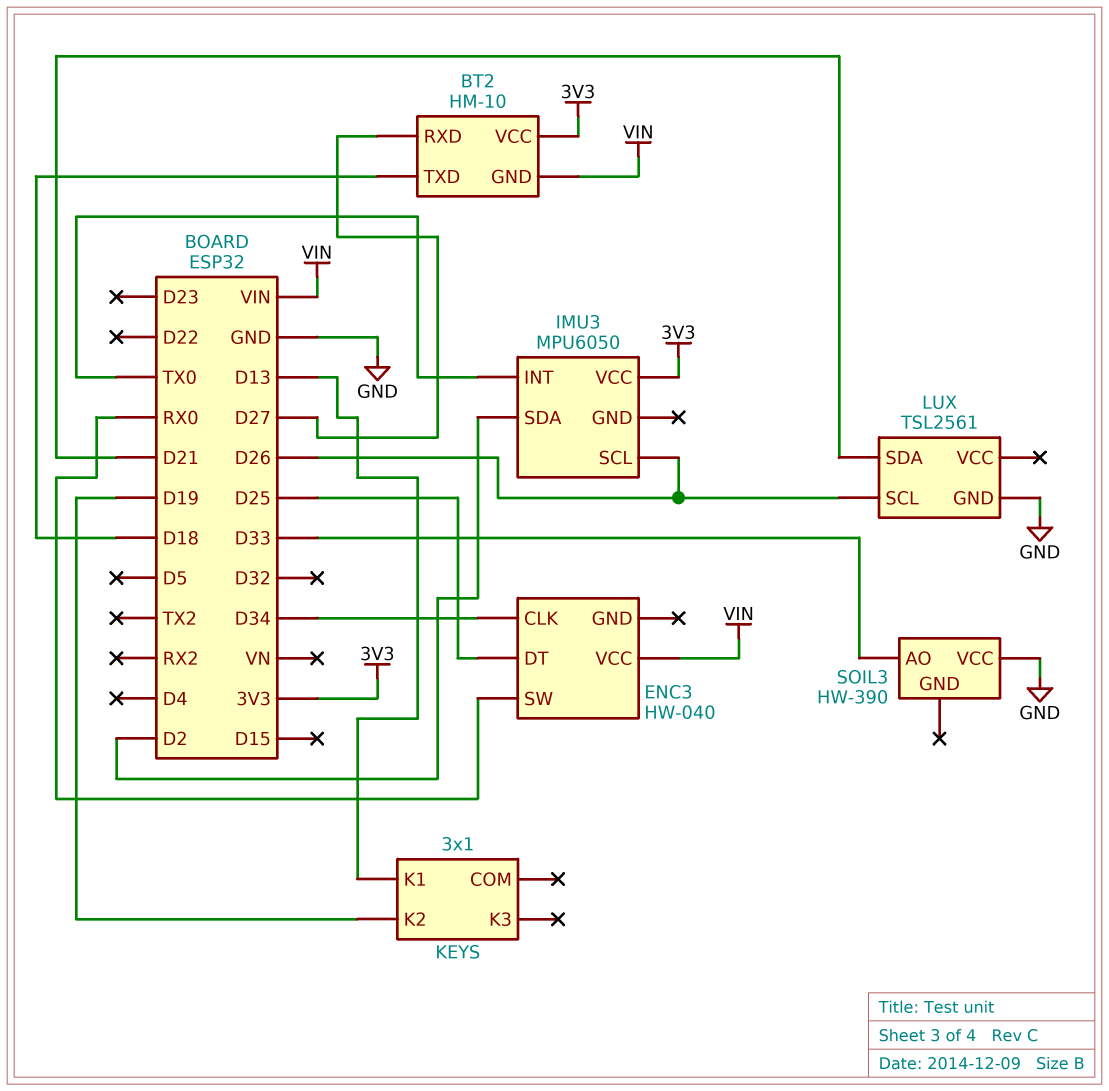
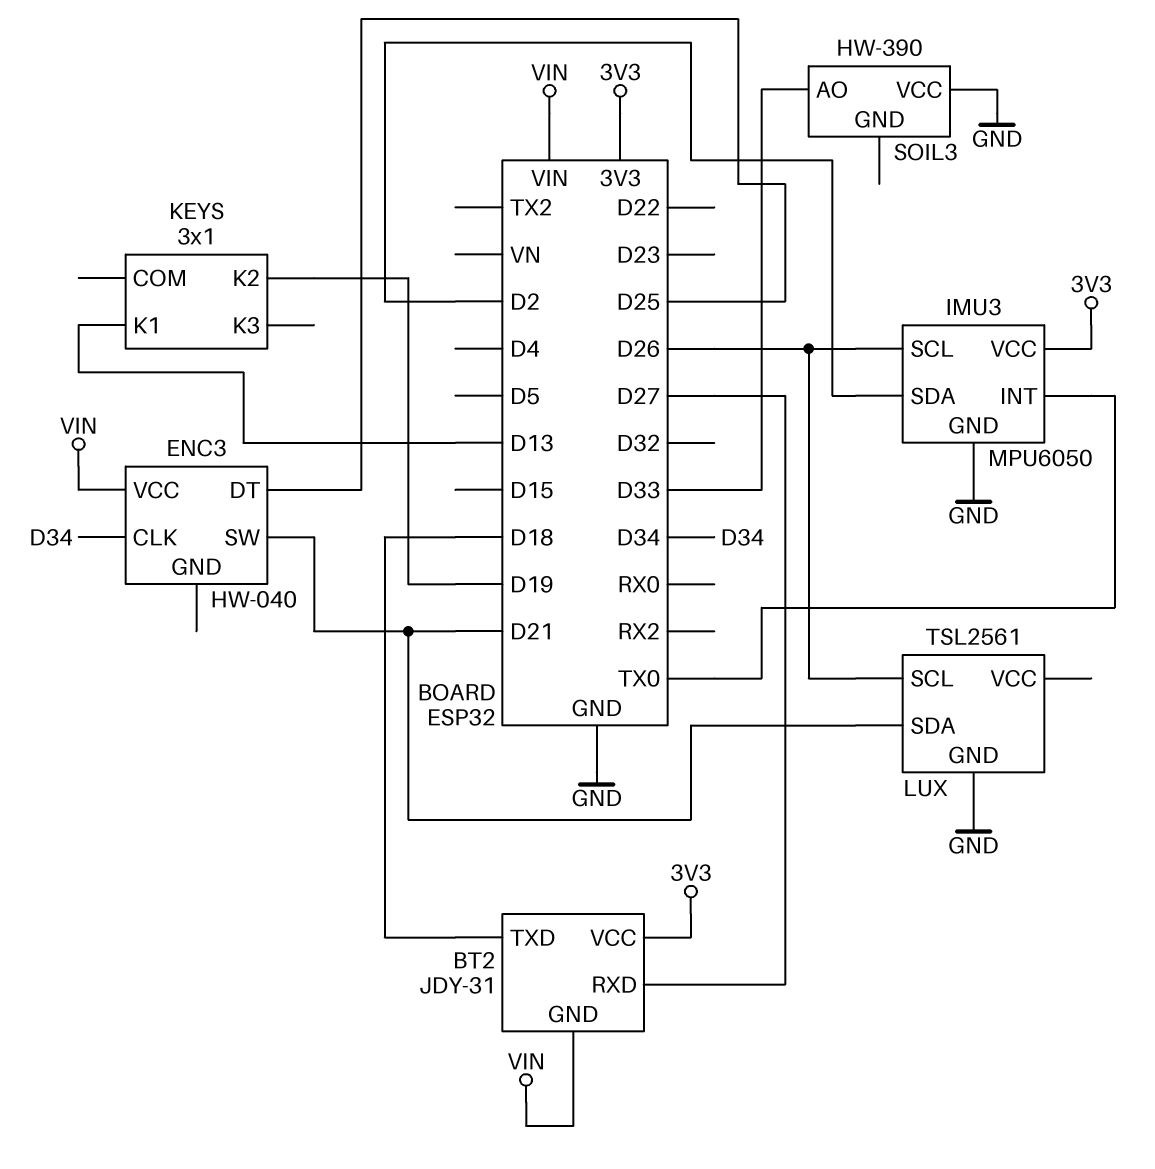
BT2: HM-10 -> JDY-31
ENC3 pin SW: RX0 -> D21
IMU3 pin GND: none -> GND

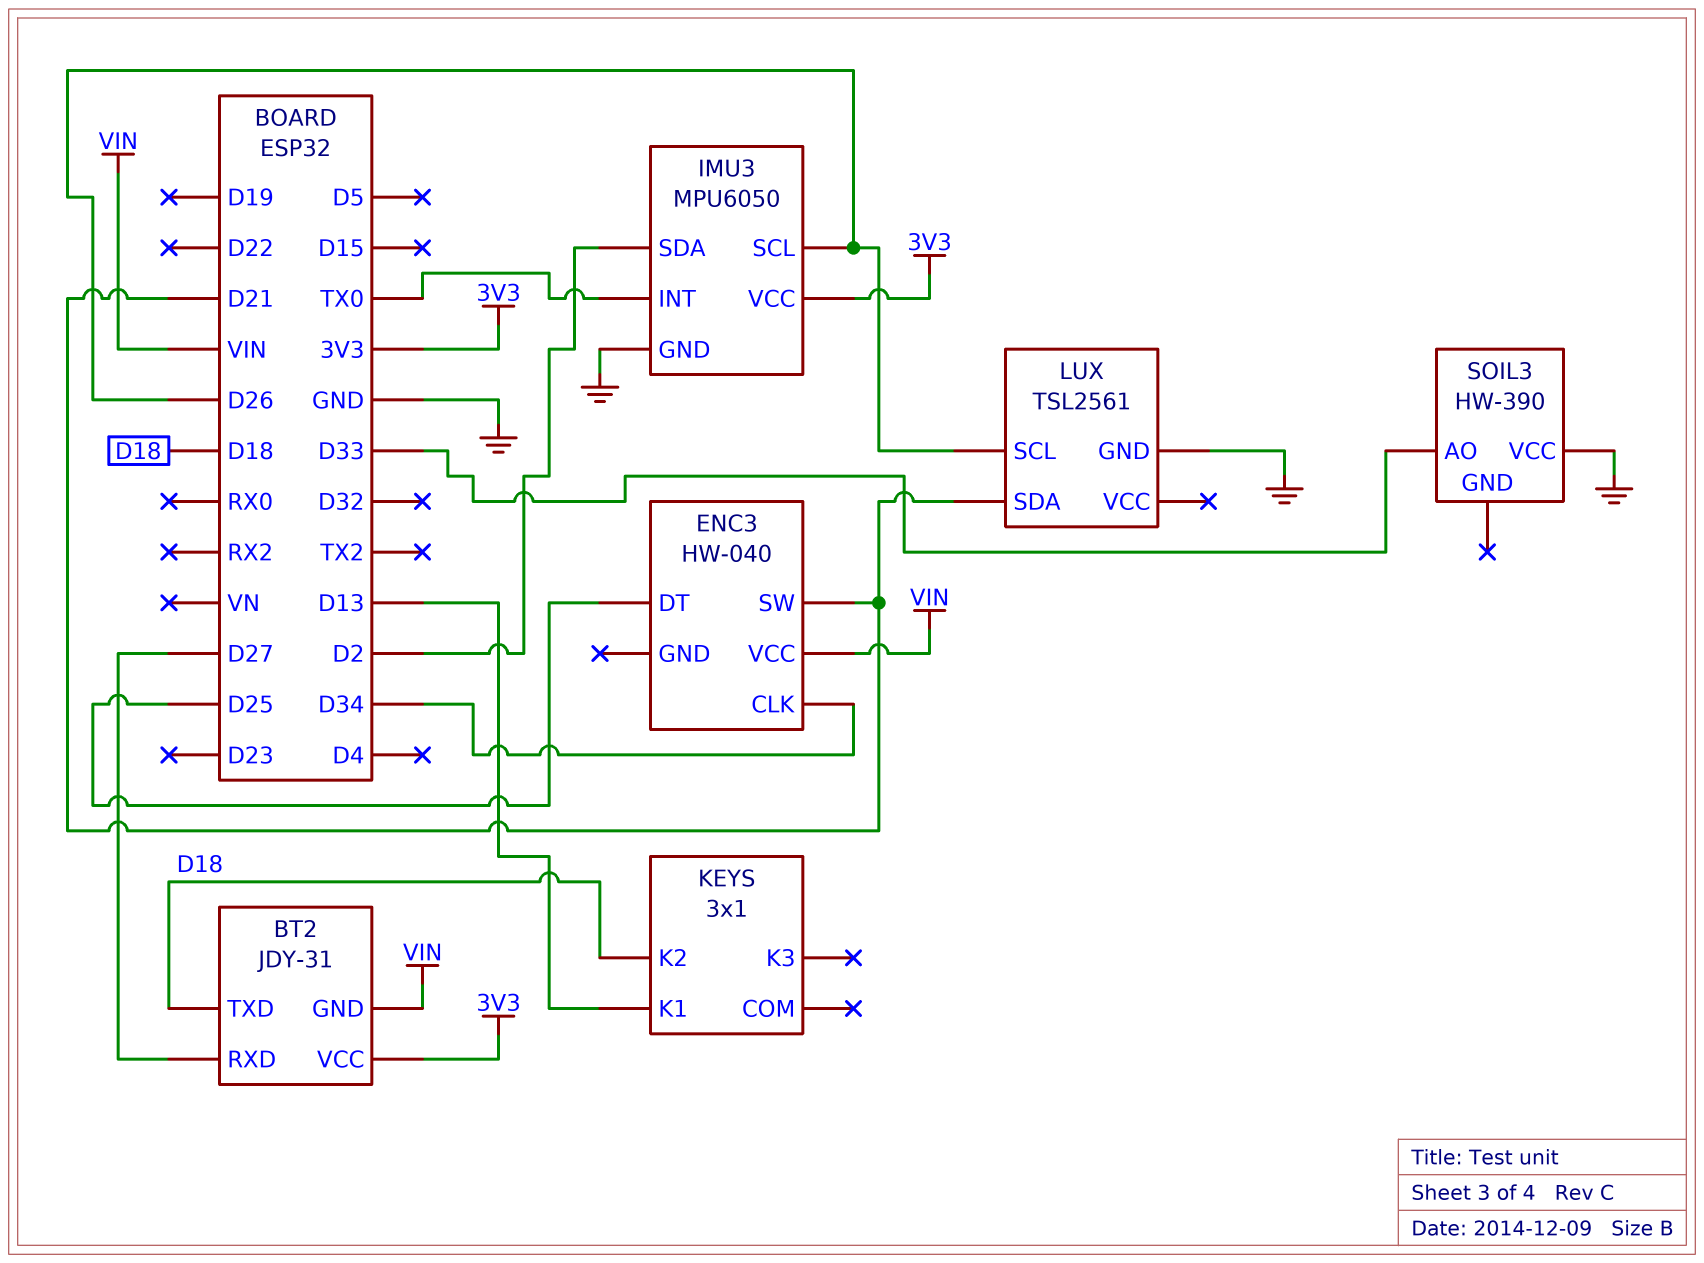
KEYS pin K2: D19 -> D18

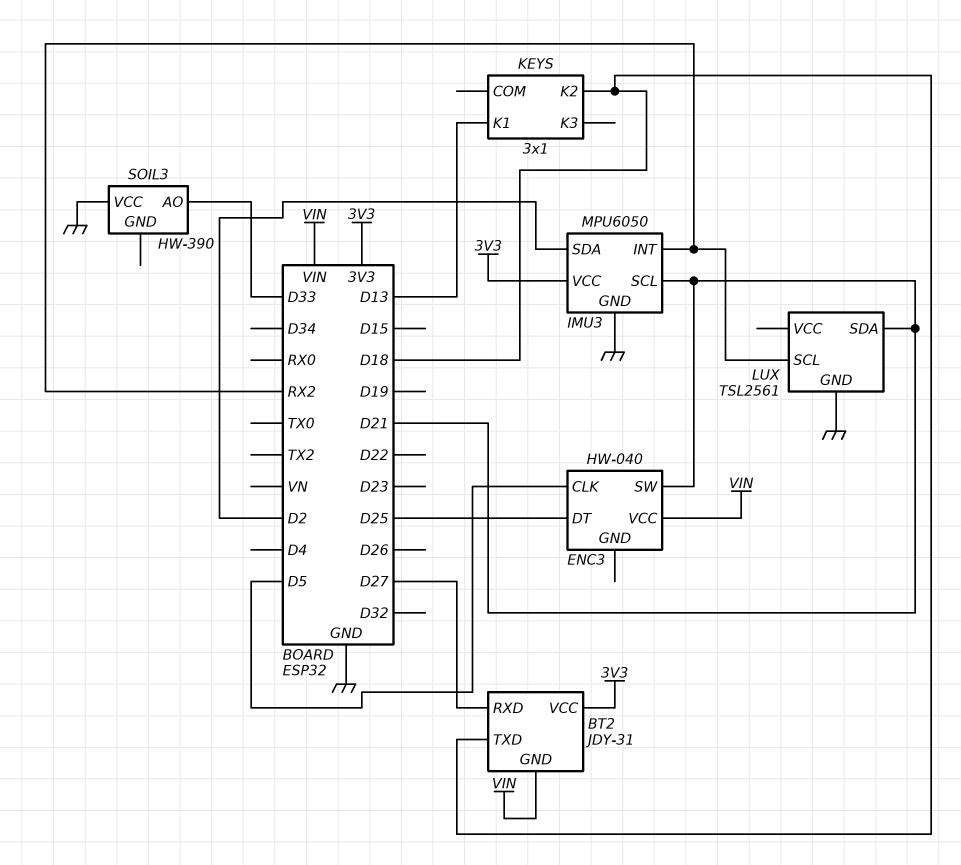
ENC3 pin CLK: D34 -> D5
IMU3 pin INT: TX0 -> RX2
IMU3 pin SCL: D26 -> D21
LUX pin SCL: D26 -> RX2

